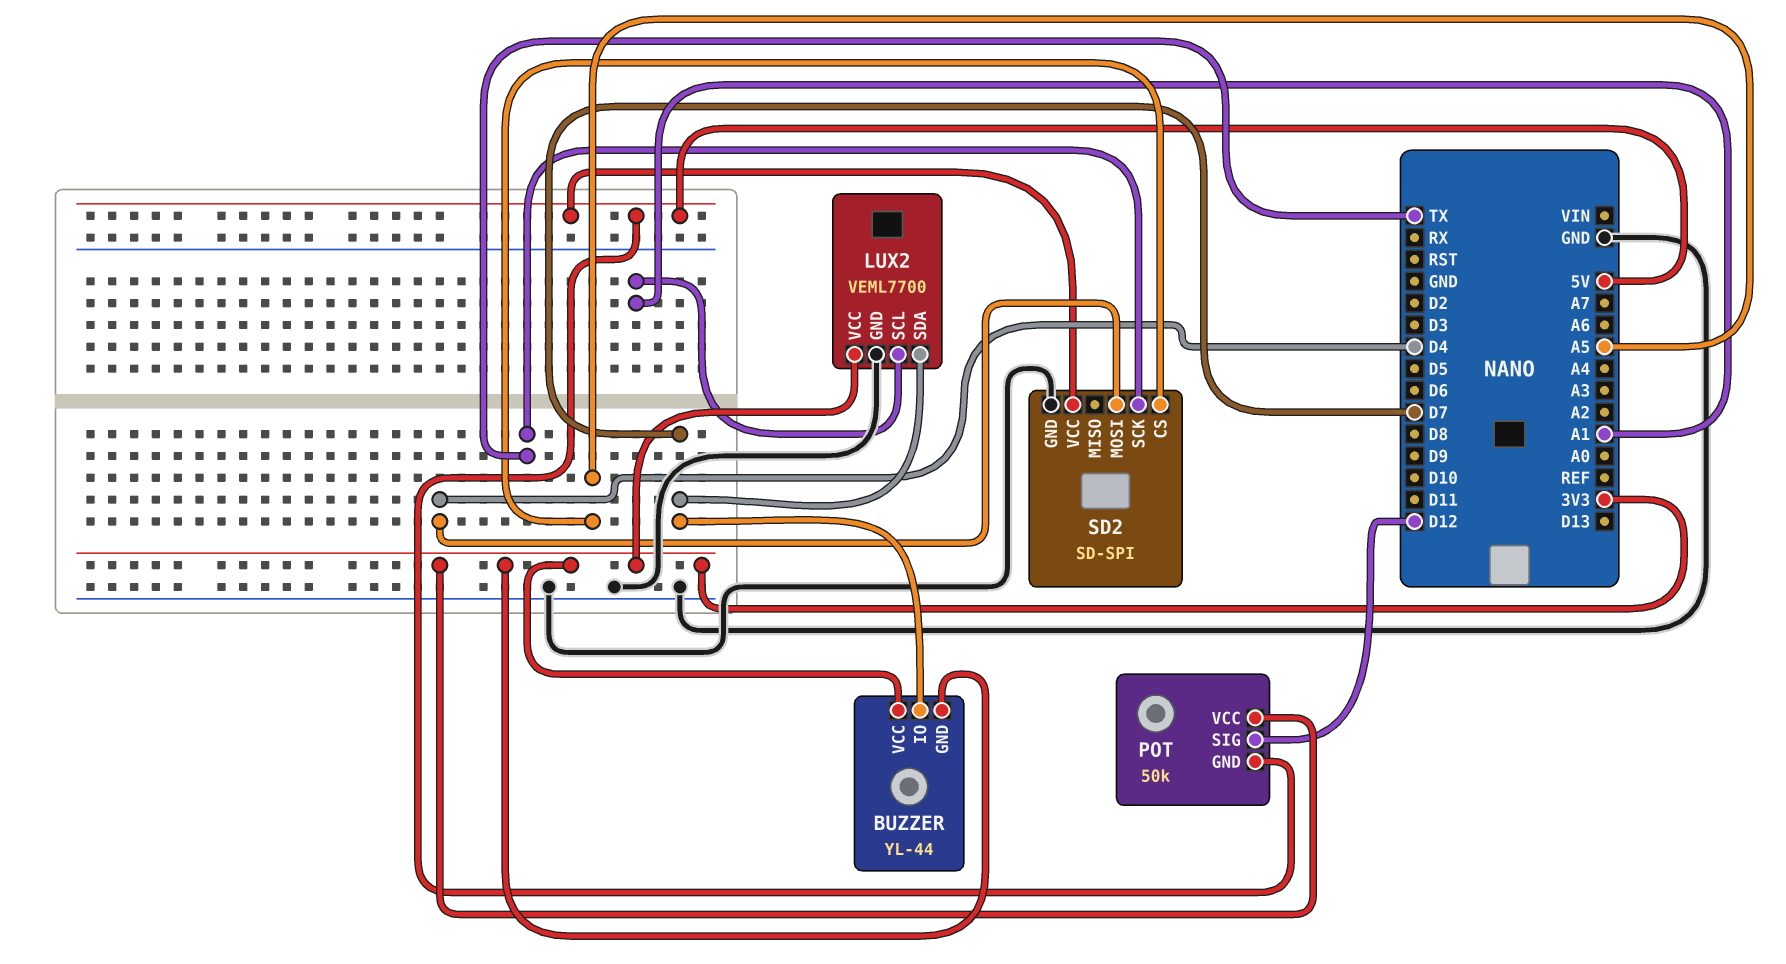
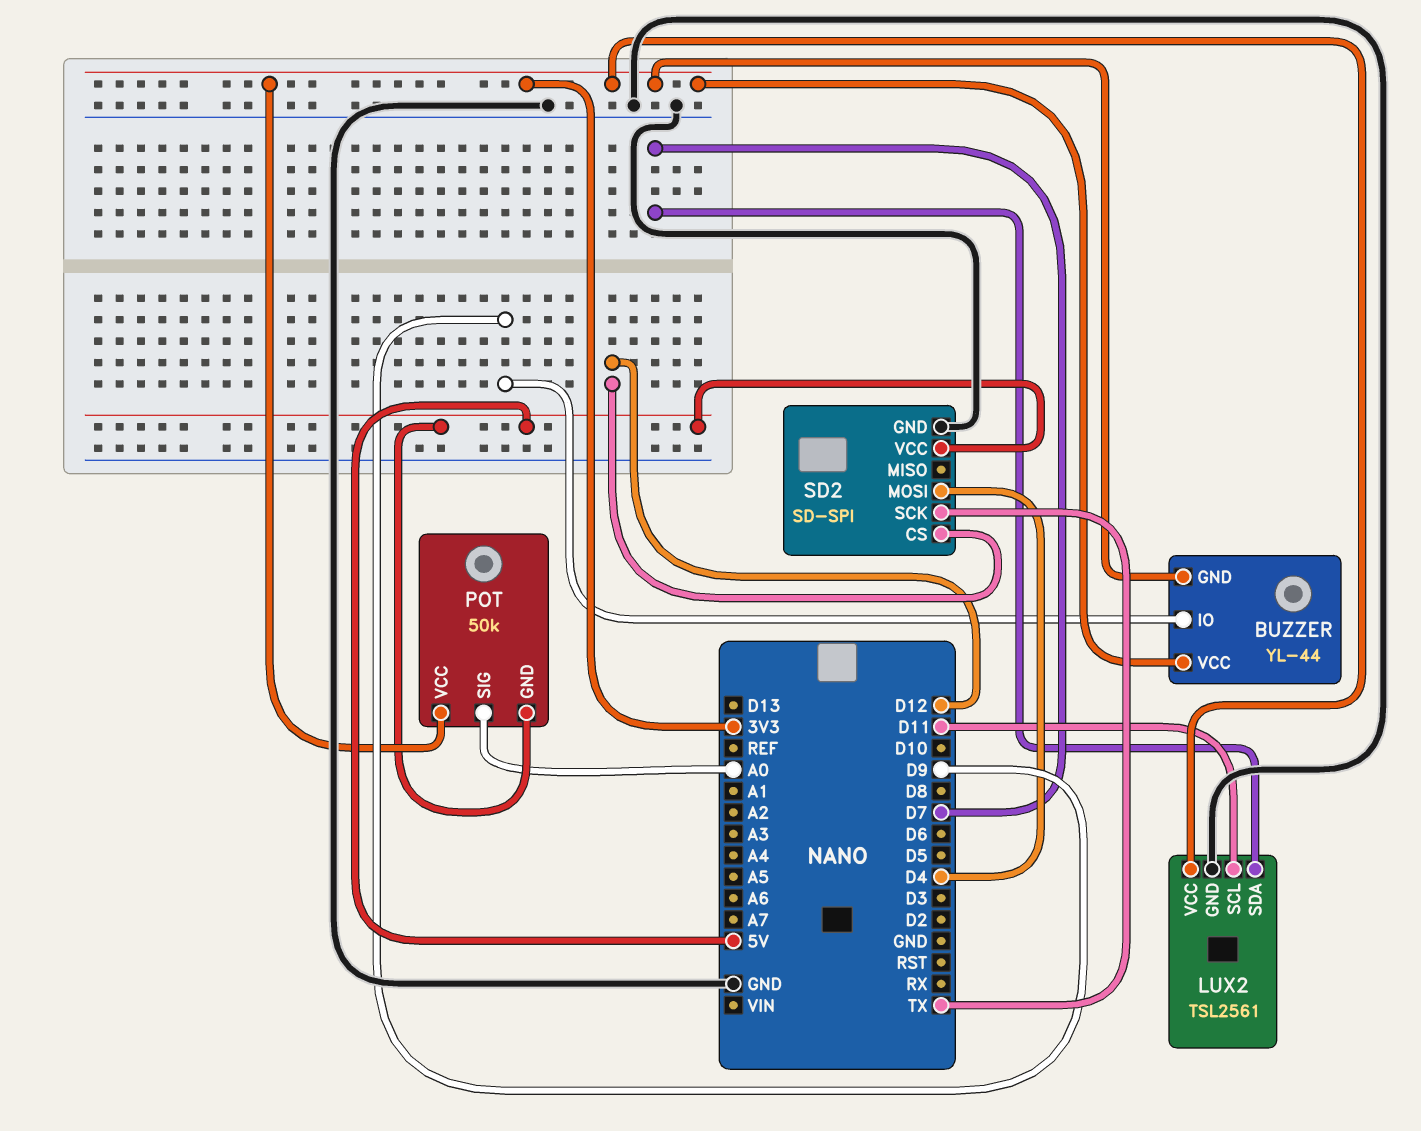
BUZZER pin IO: D7 -> D9
LUX2: VEML7700 -> TSL2561
LUX2 pin SCL: A1 -> D11
POT pin SIG: D12 -> A0
SD2 pin CS: A5 -> D12

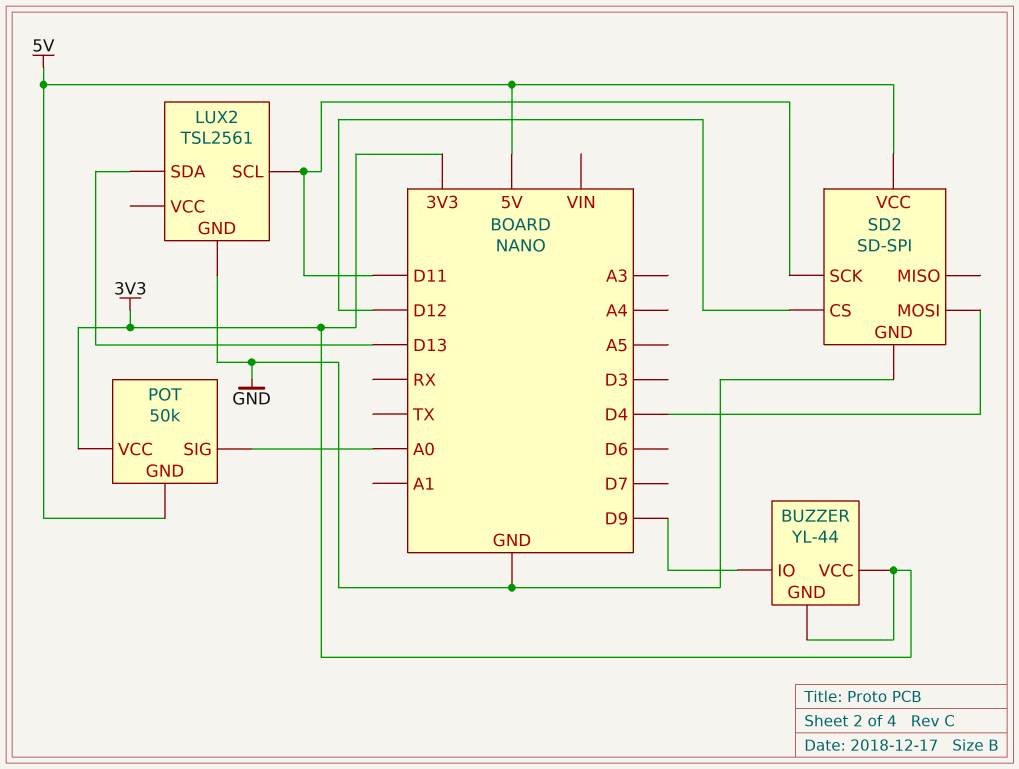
LUX2 pin SDA: D7 -> D13
LUX2 pin VCC: 3V3 -> none
SD2 pin SCK: TX -> D11

